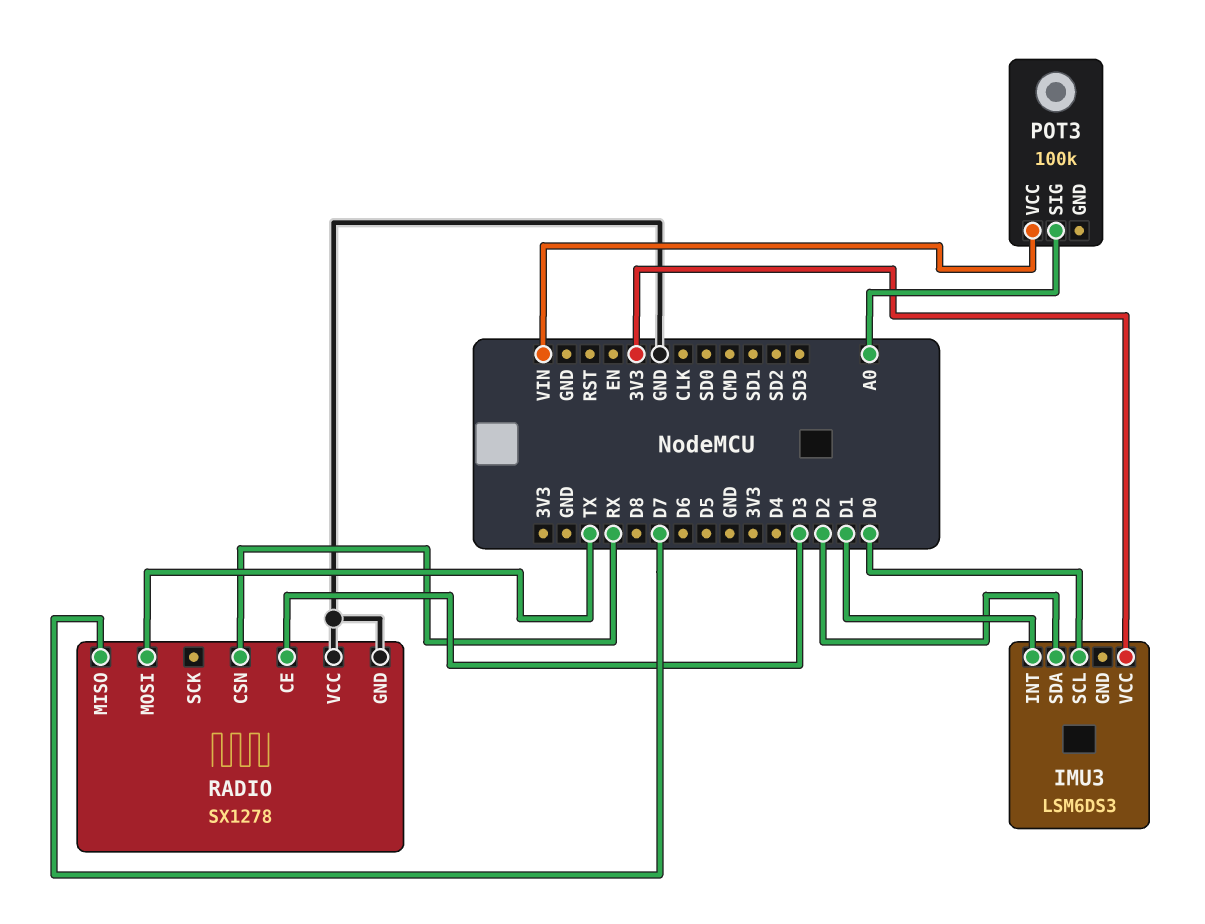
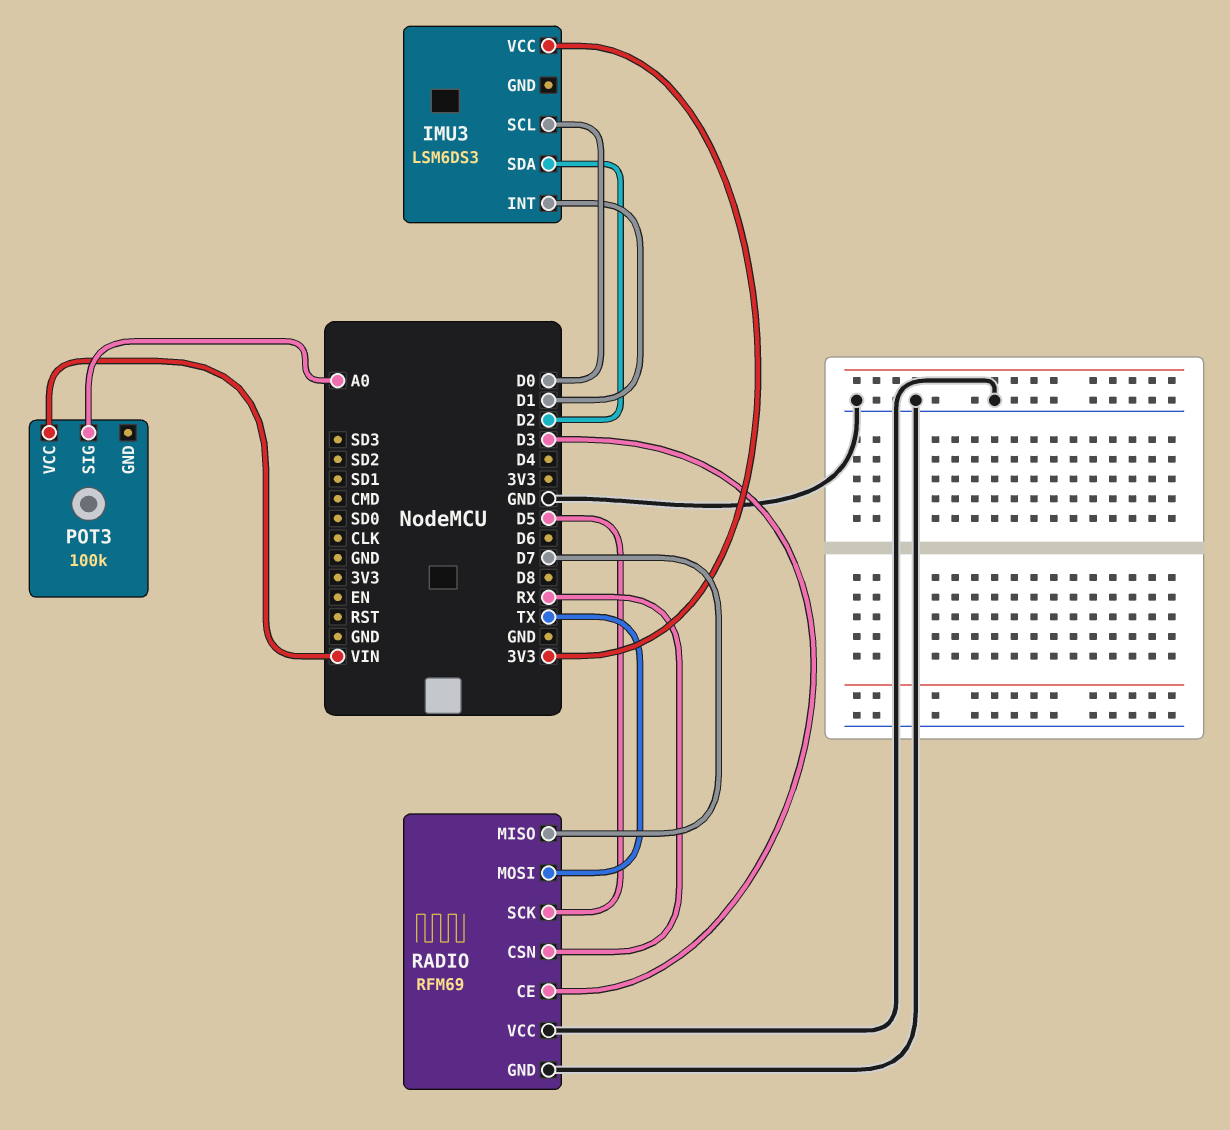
RADIO: SX1278 -> RFM69
RADIO pin SCK: none -> D5

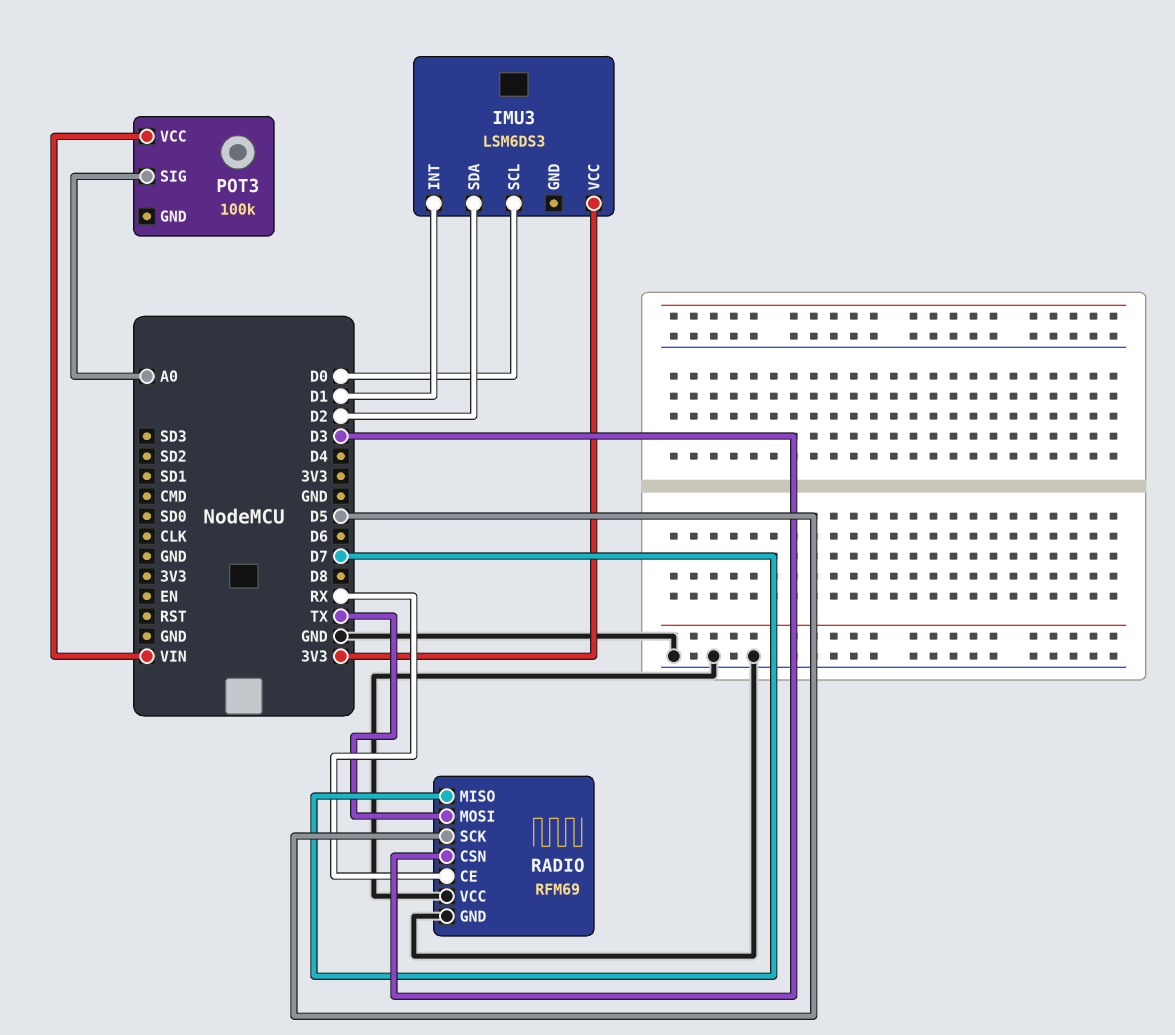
RADIO pin CE: D3 -> RX
RADIO pin CSN: RX -> D3

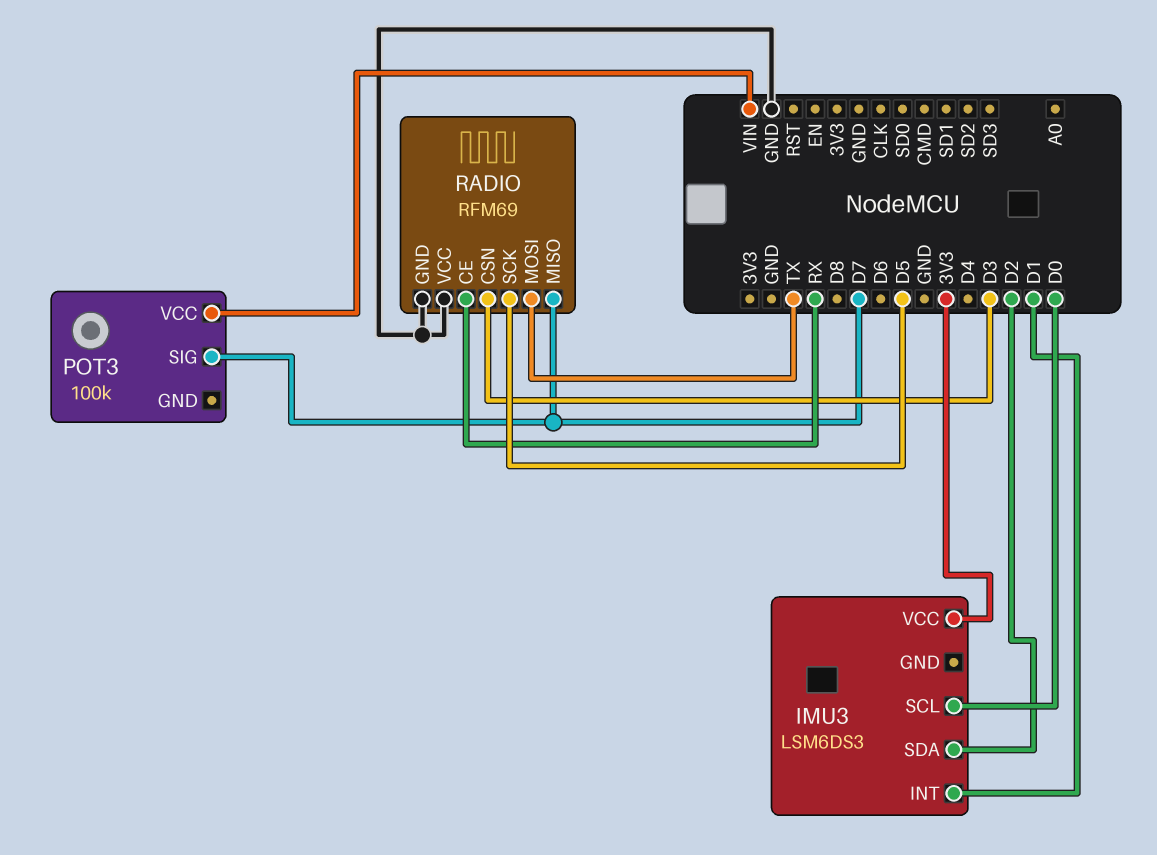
POT3 pin SIG: A0 -> D7

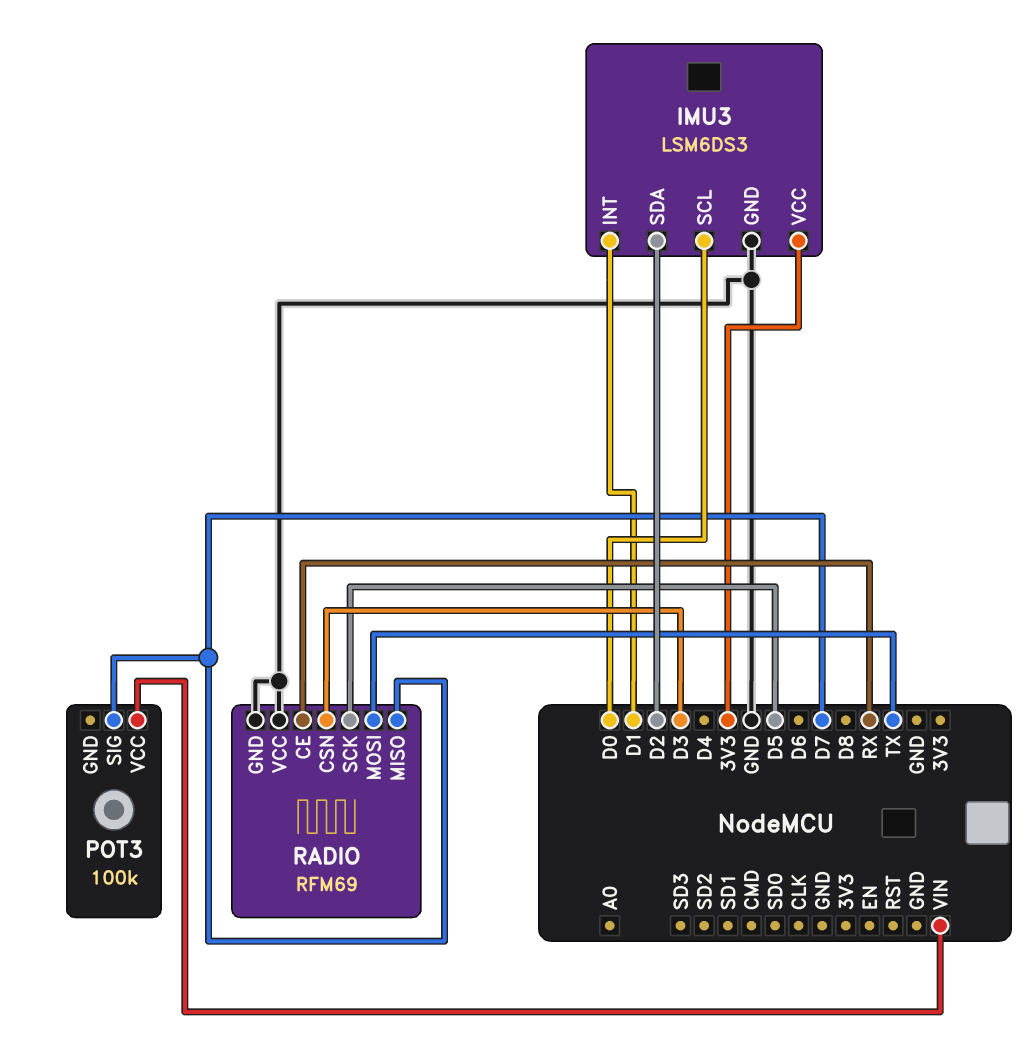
IMU3 pin GND: none -> GND

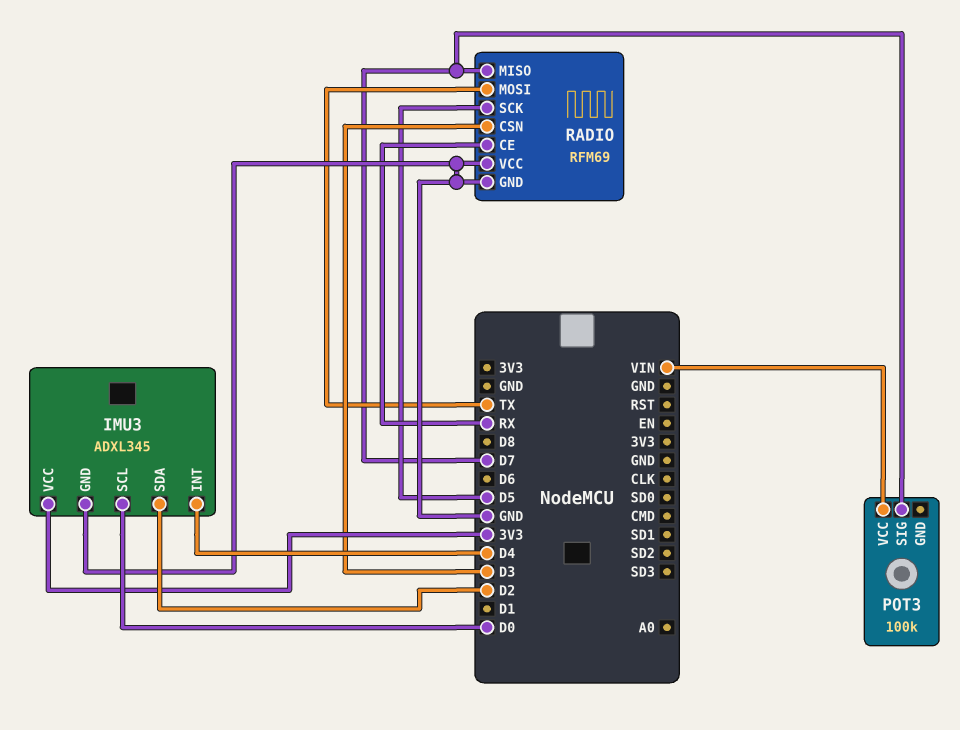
IMU3: LSM6DS3 -> ADXL345
IMU3 pin INT: D1 -> D4

